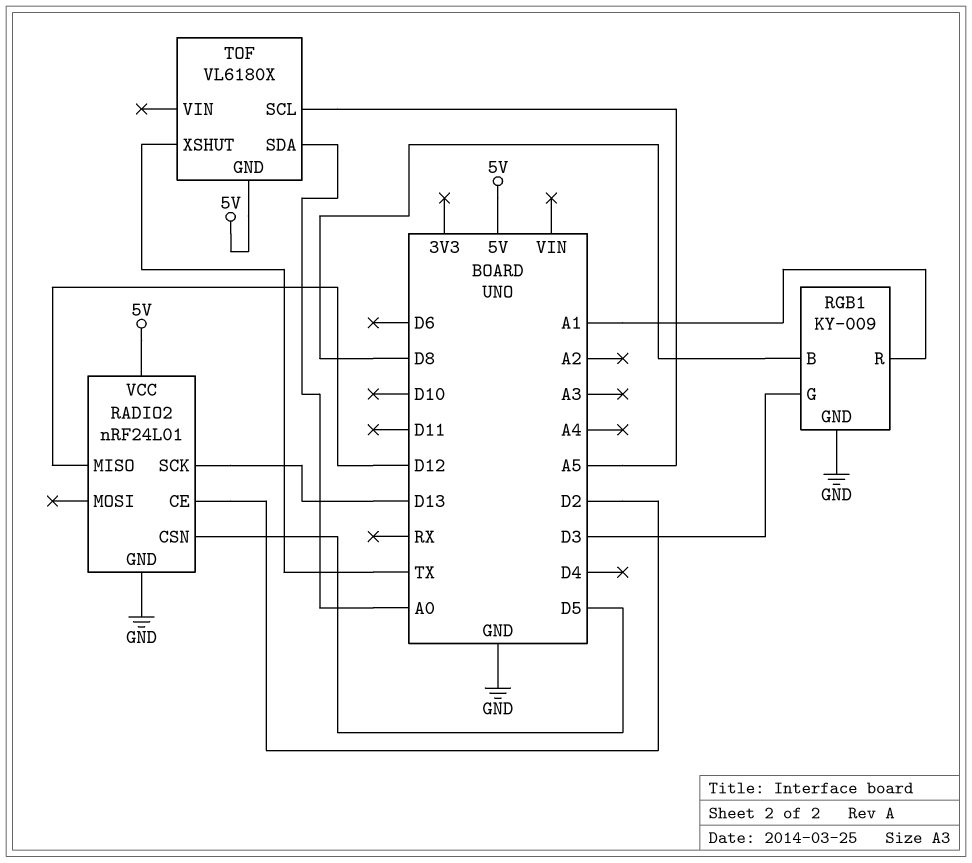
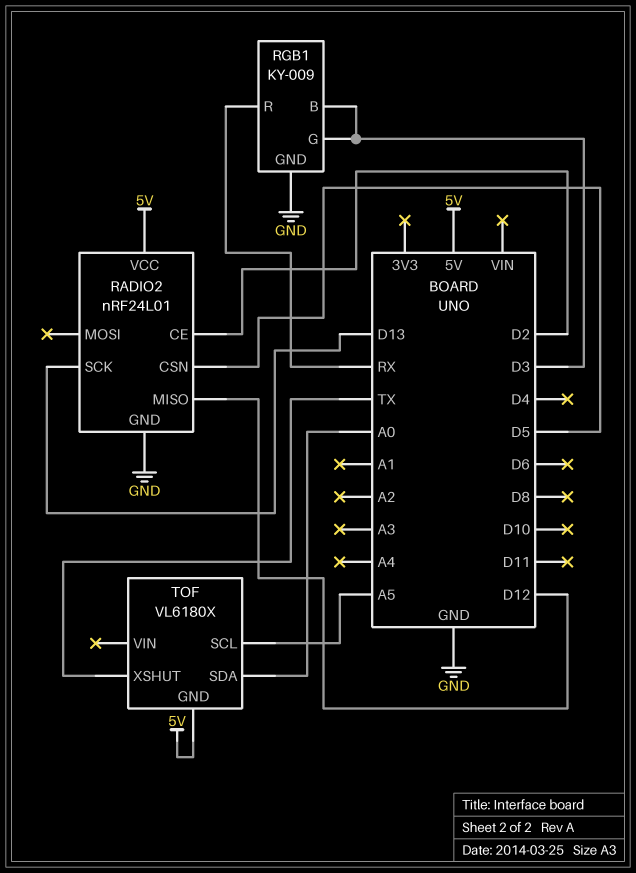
RGB1 pin B: D8 -> D3
RGB1 pin R: A1 -> RX

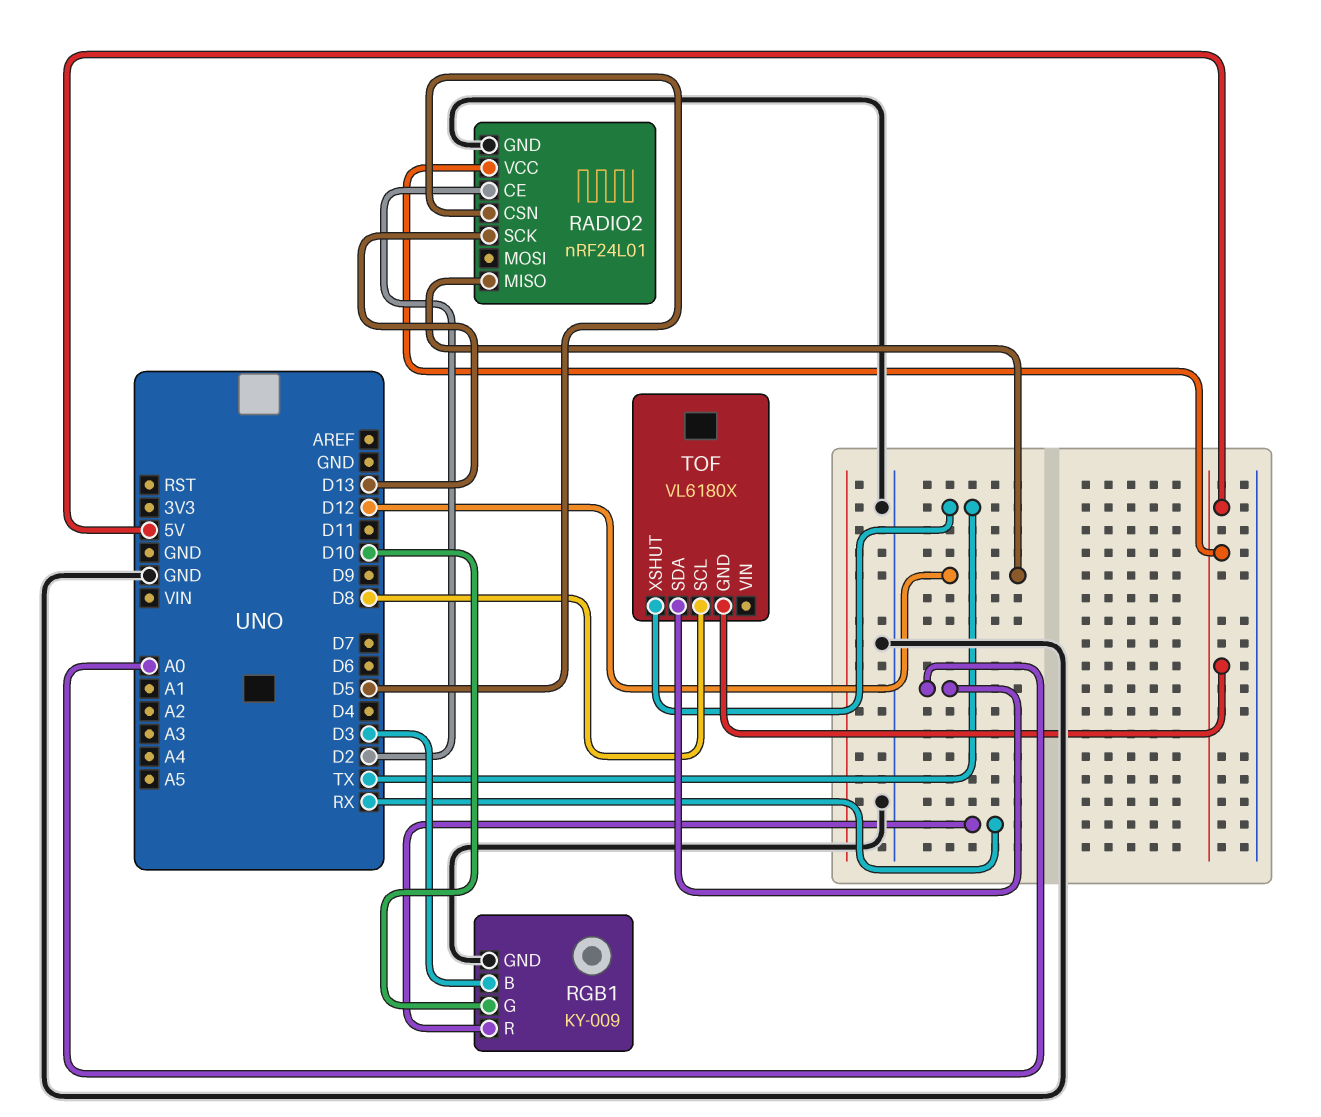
RGB1 pin G: D3 -> D10
TOF pin SCL: A5 -> D8

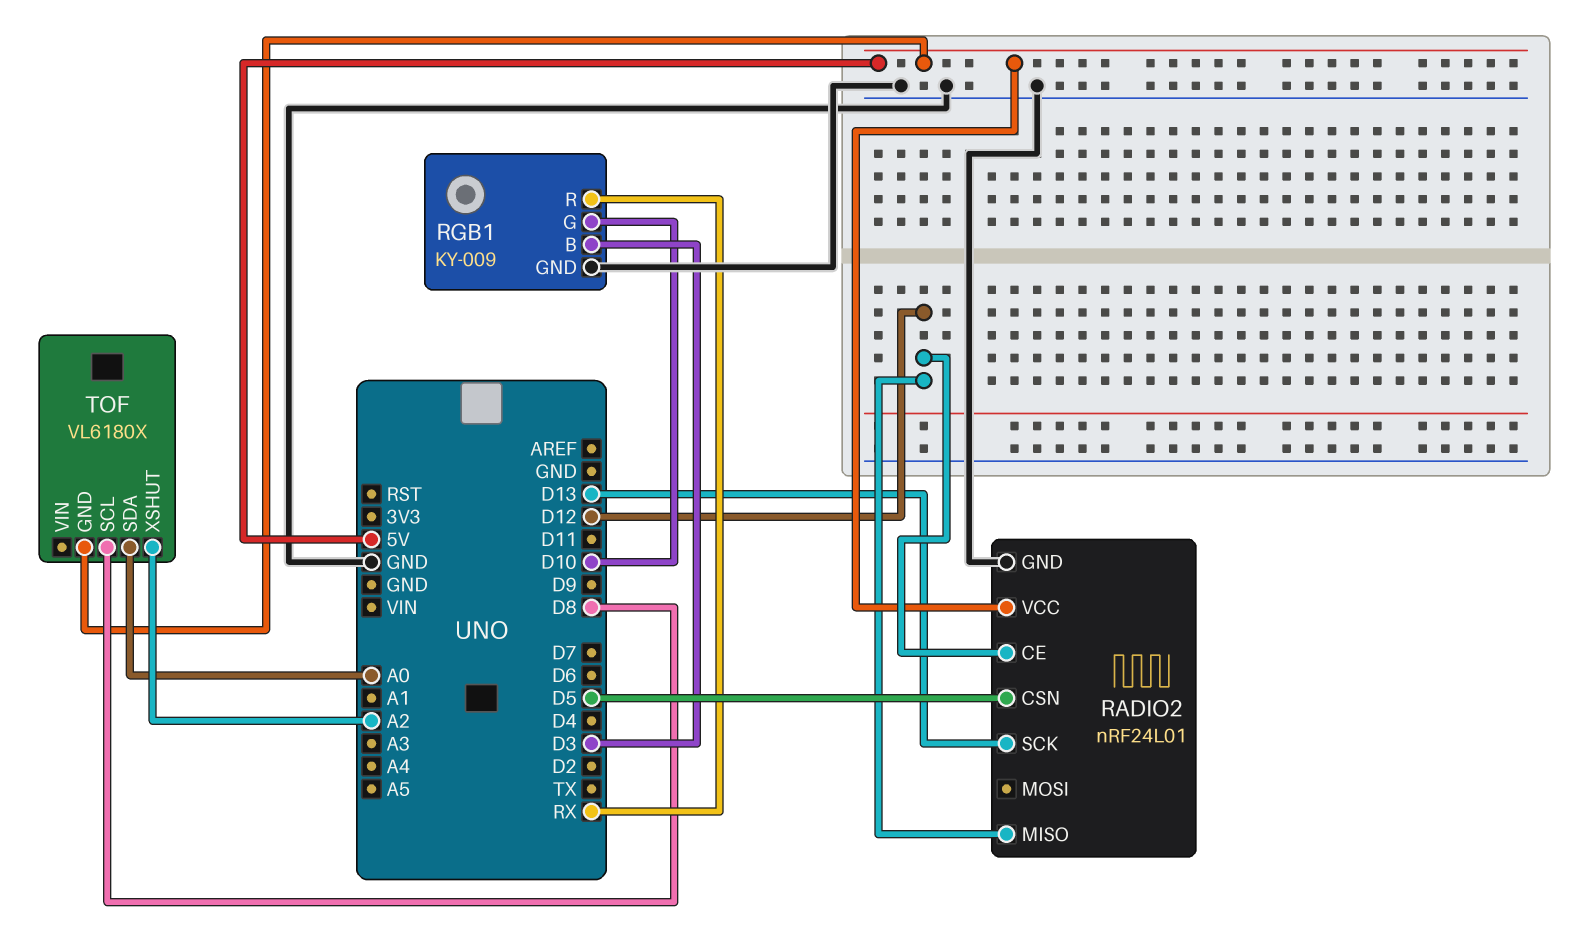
RADIO2 pin CE: D2 -> D12
TOF pin XSHUT: TX -> A2

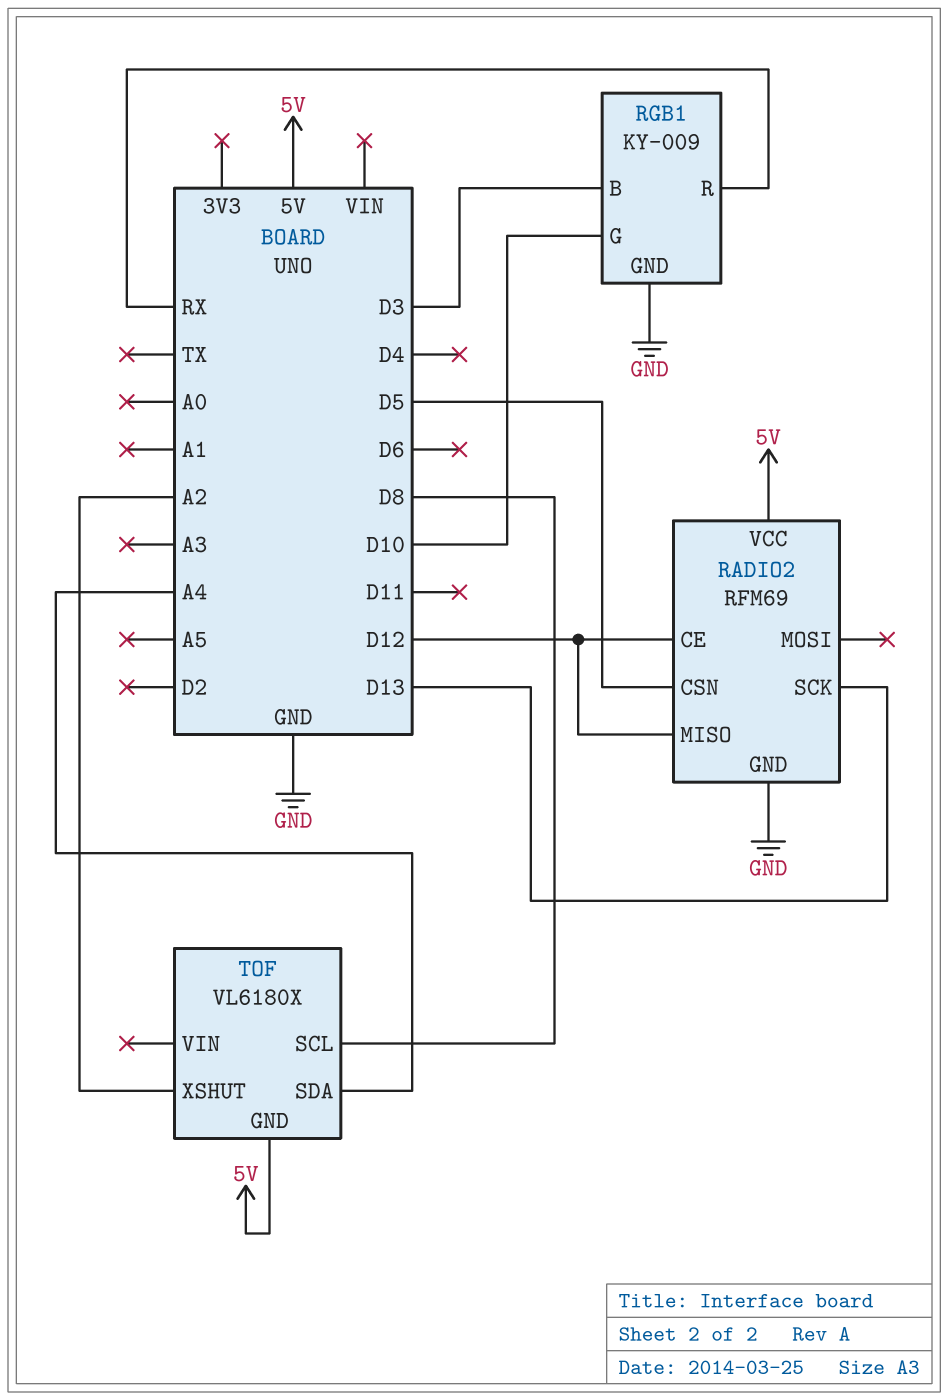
RADIO2: nRF24L01 -> RFM69
TOF pin SDA: A0 -> A4

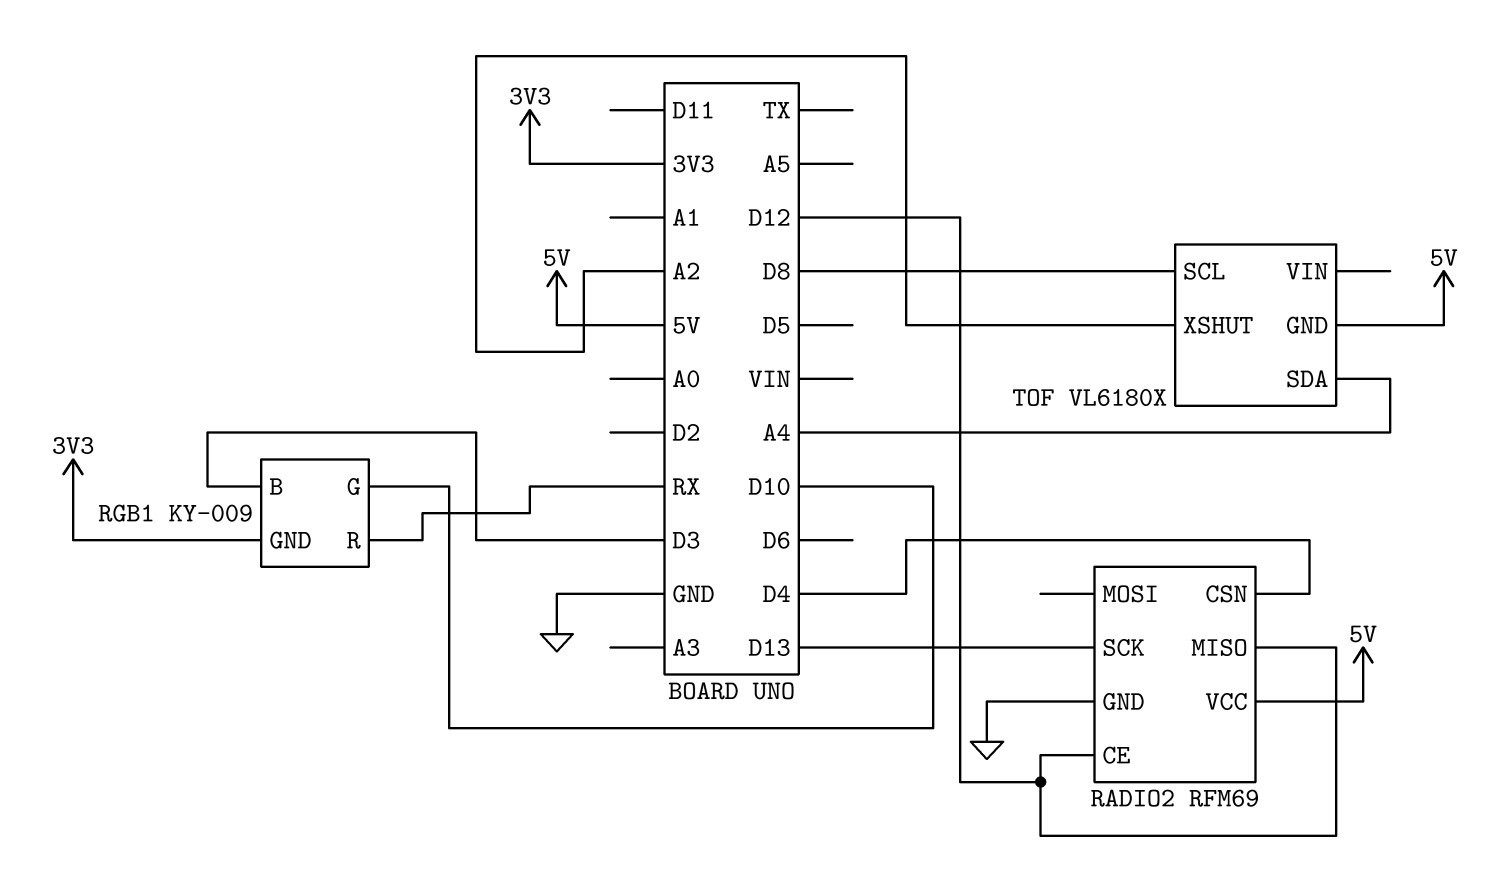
RADIO2 pin CSN: D5 -> D4
RGB1 pin GND: GND -> 3V3

